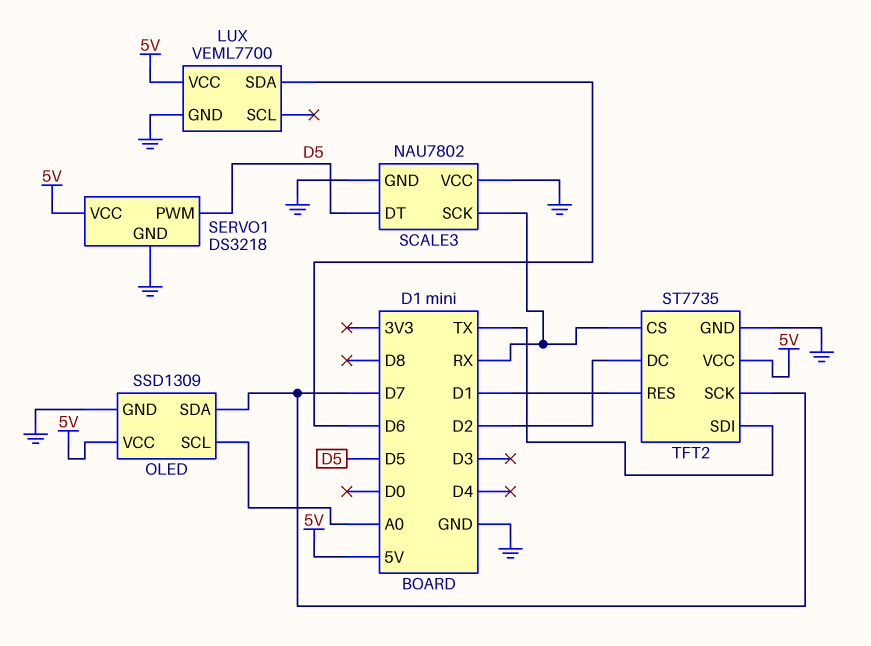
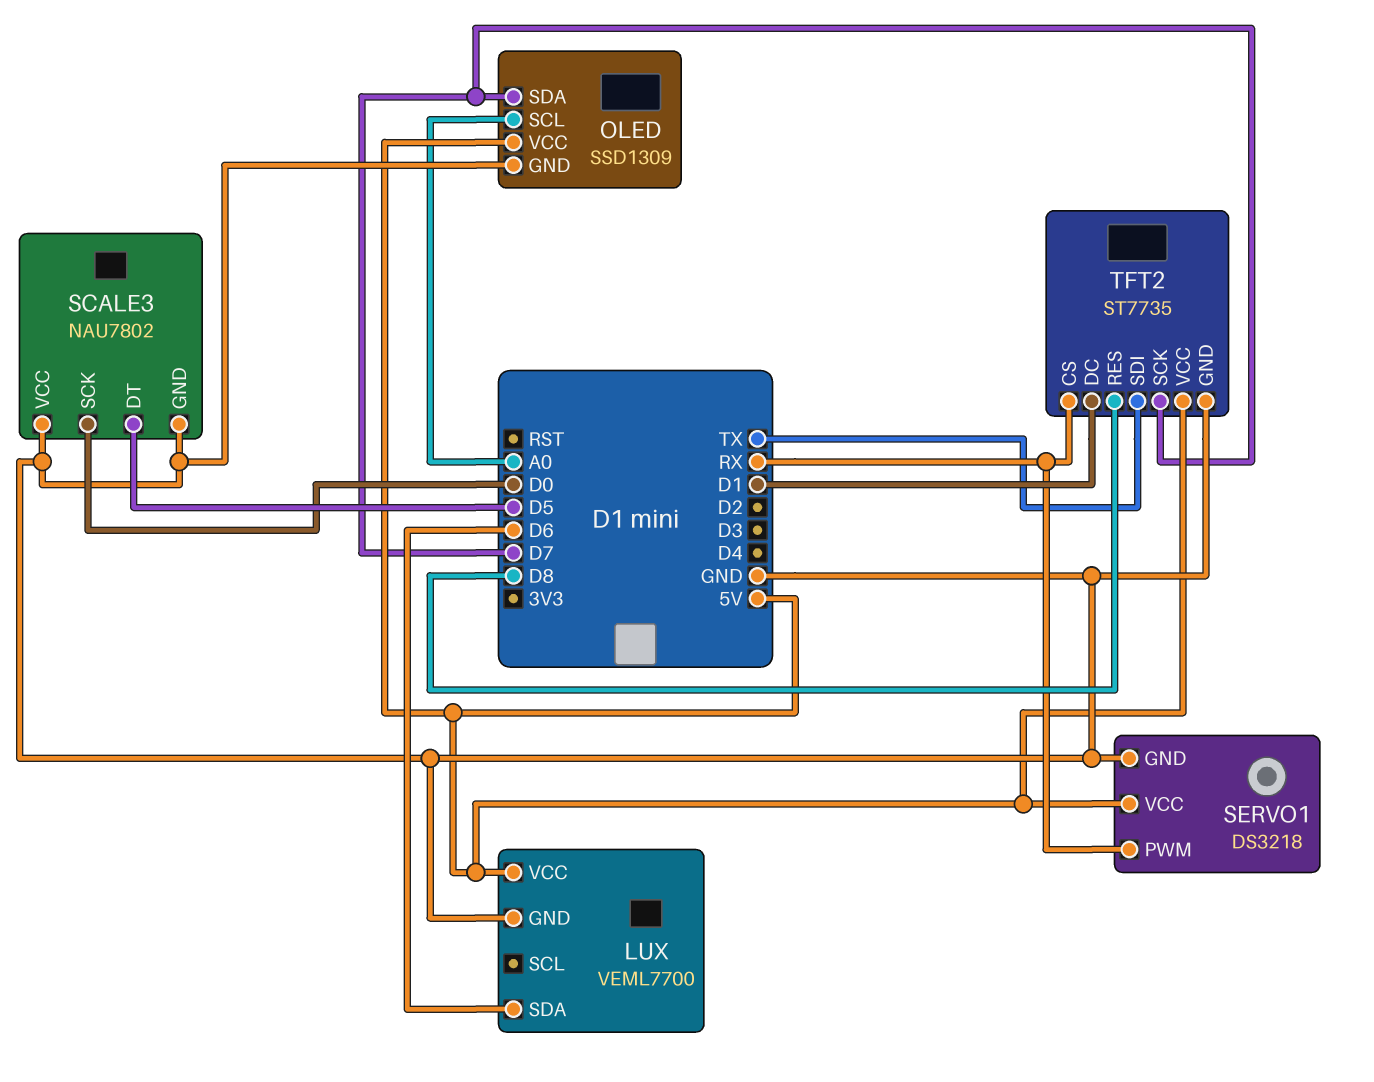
SCALE3 pin SCK: RX -> D0
SERVO1 pin PWM: D5 -> RX
TFT2 pin DC: D2 -> D1
TFT2 pin RES: D1 -> D8

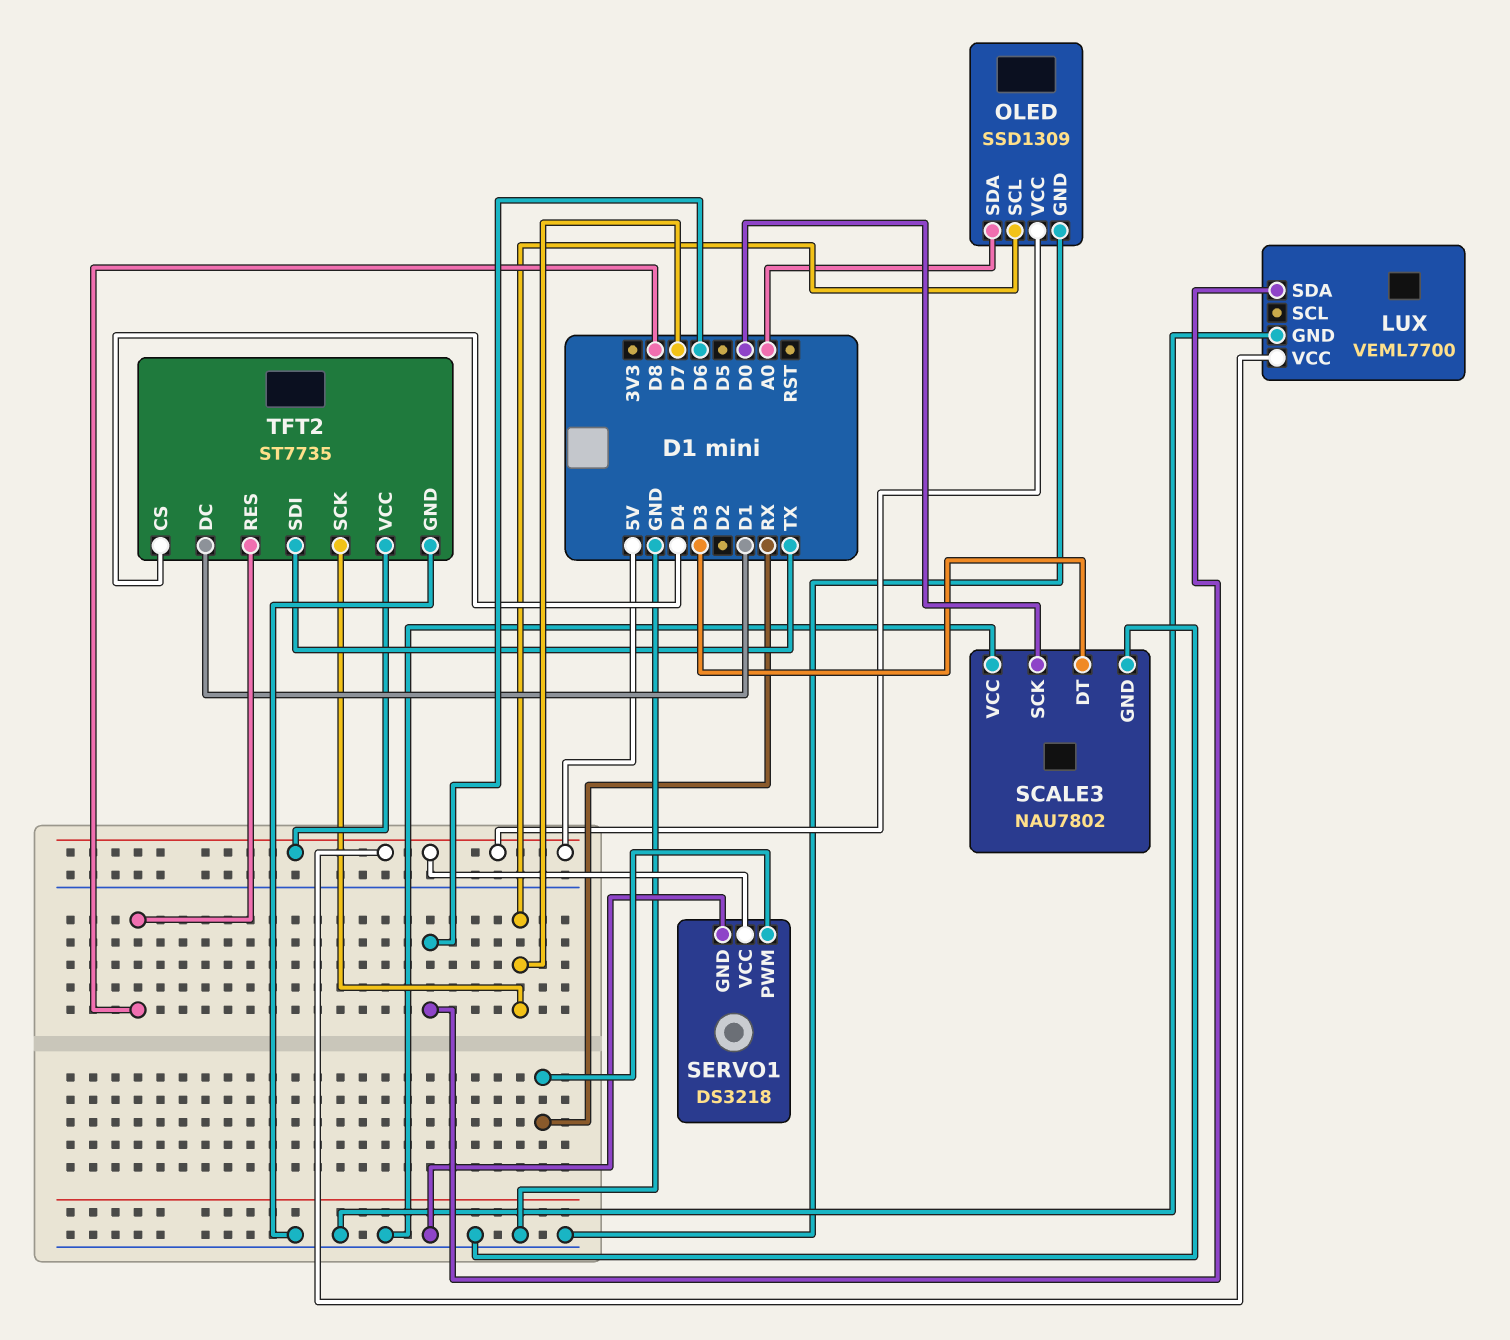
OLED pin SCL: A0 -> D7
OLED pin SDA: D7 -> A0
SCALE3 pin DT: D5 -> D3
TFT2 pin CS: RX -> D4

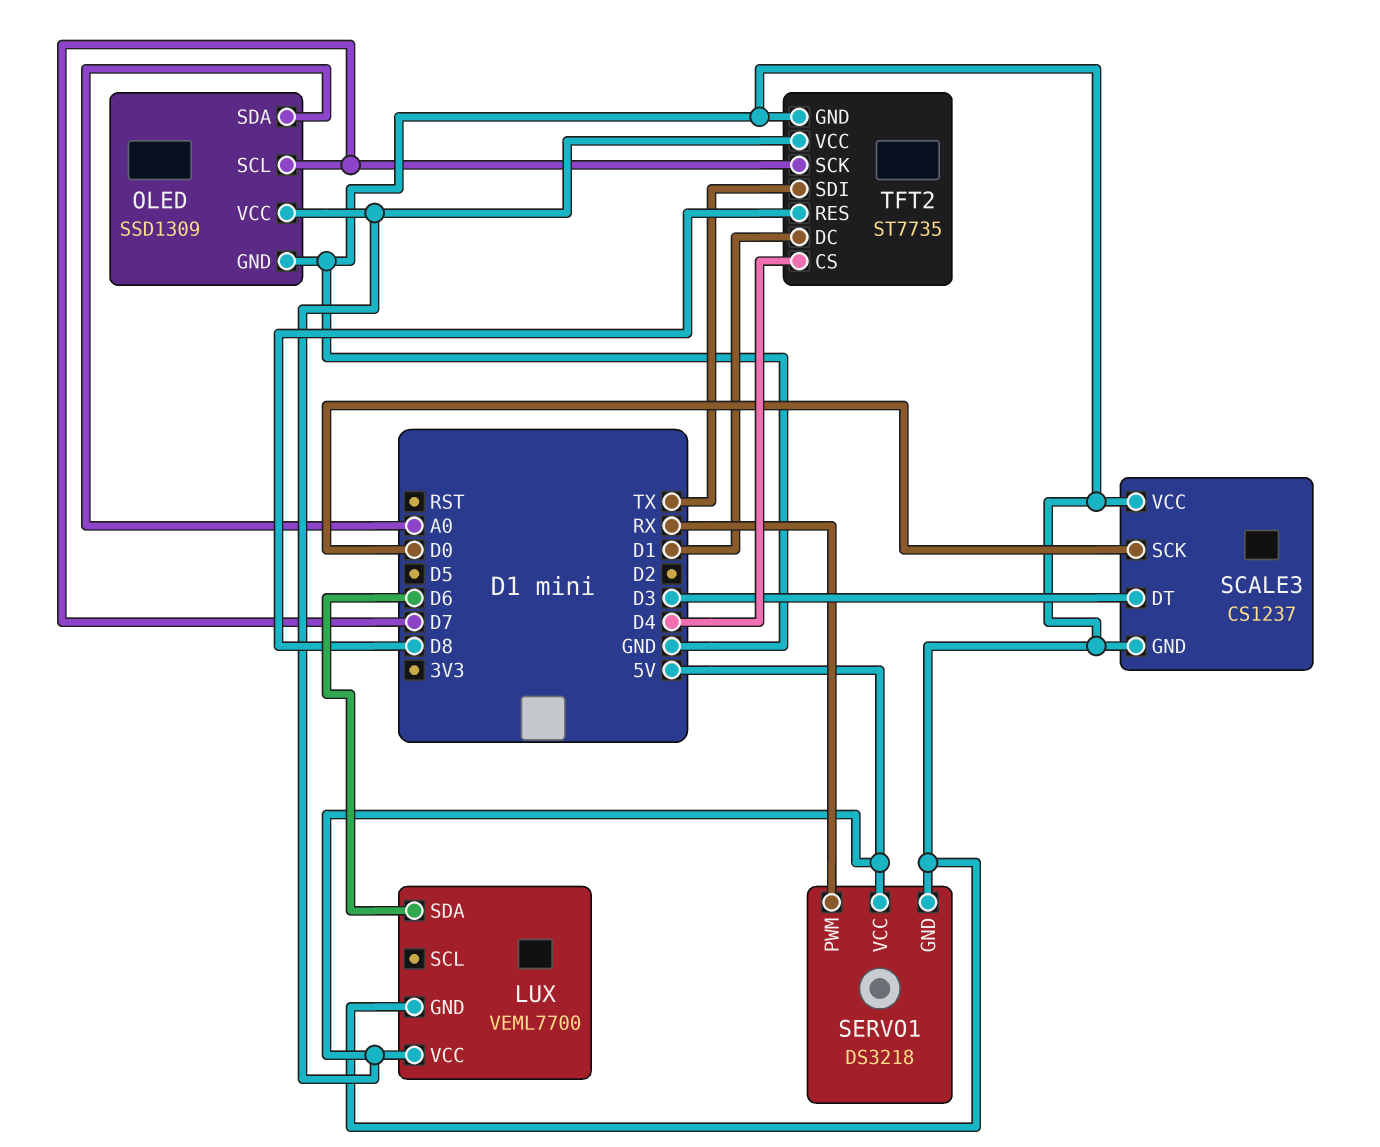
SCALE3: NAU7802 -> CS1237

